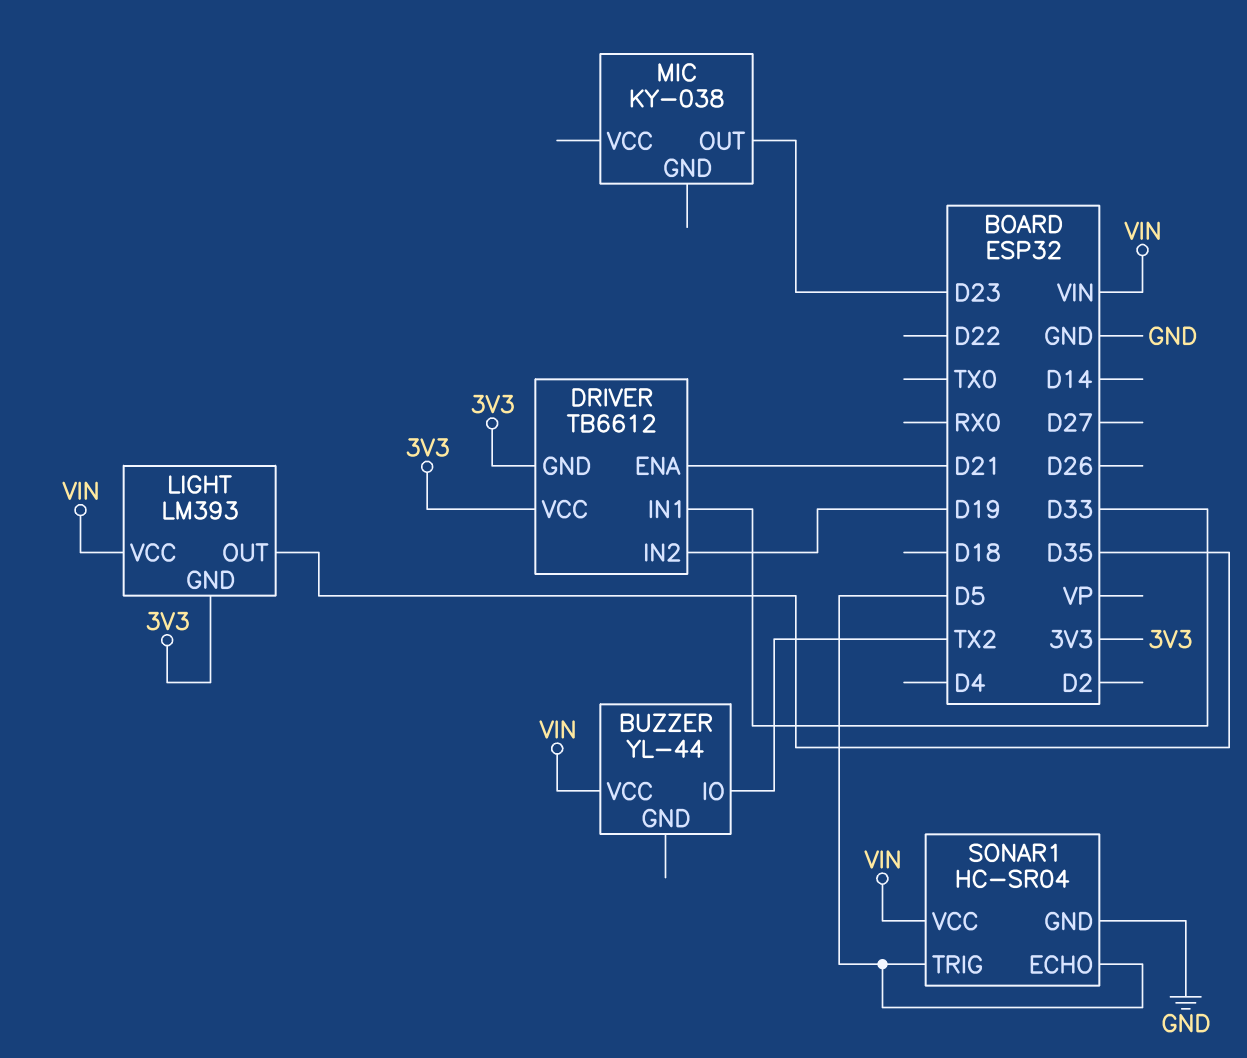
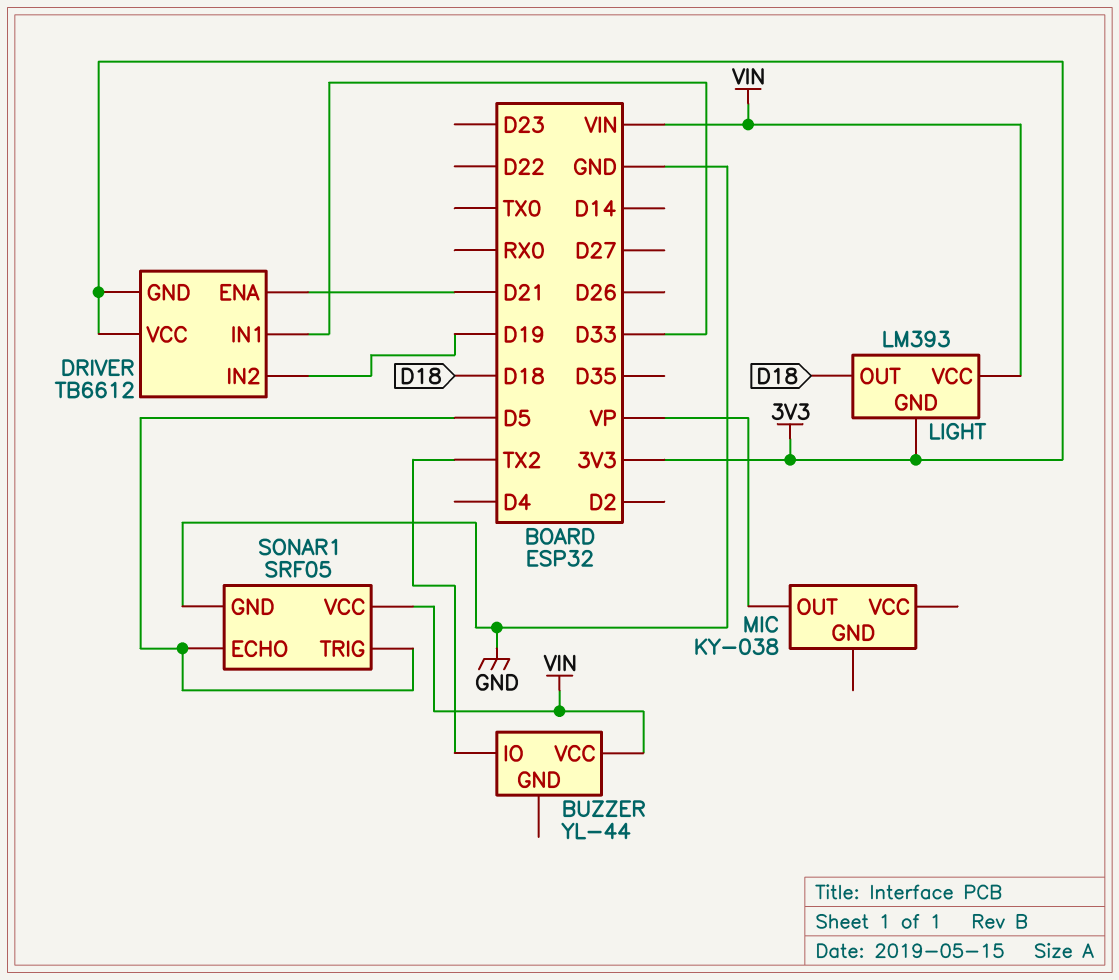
LIGHT pin OUT: D35 -> D18
MIC pin OUT: D23 -> VP
SONAR1: HC-SR04 -> SRF05

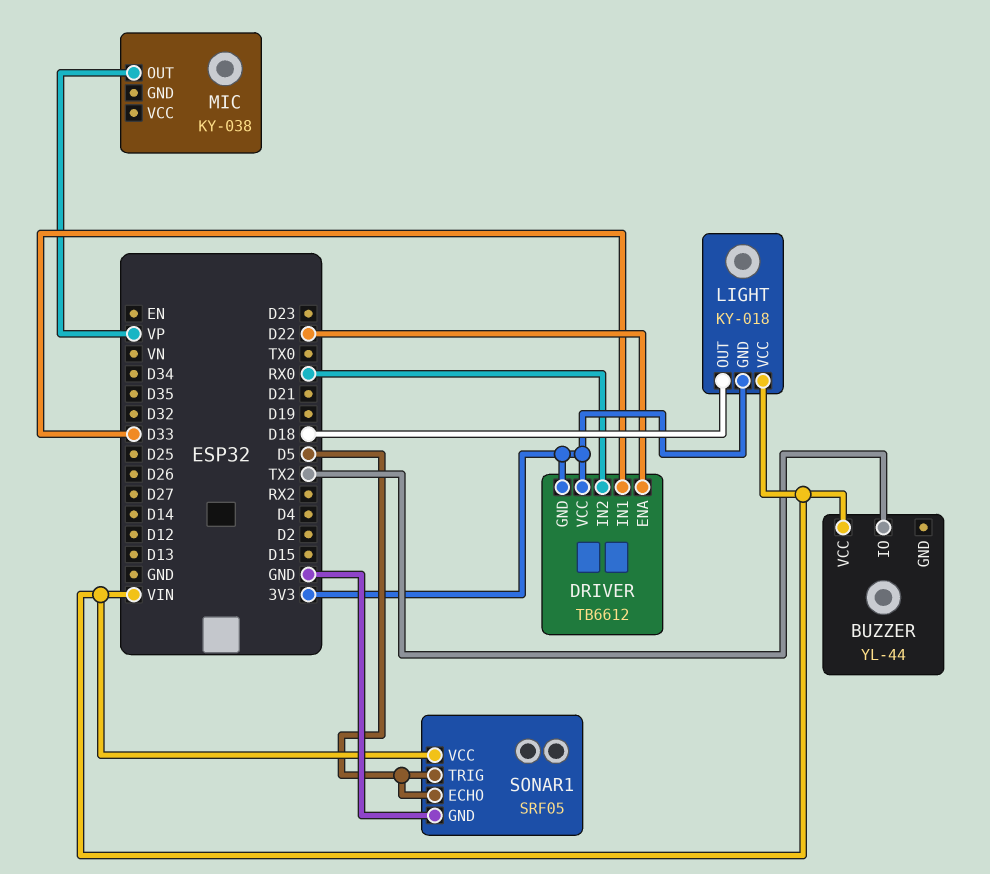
DRIVER pin ENA: D21 -> D22
DRIVER pin IN2: D19 -> RX0
LIGHT: LM393 -> KY-018

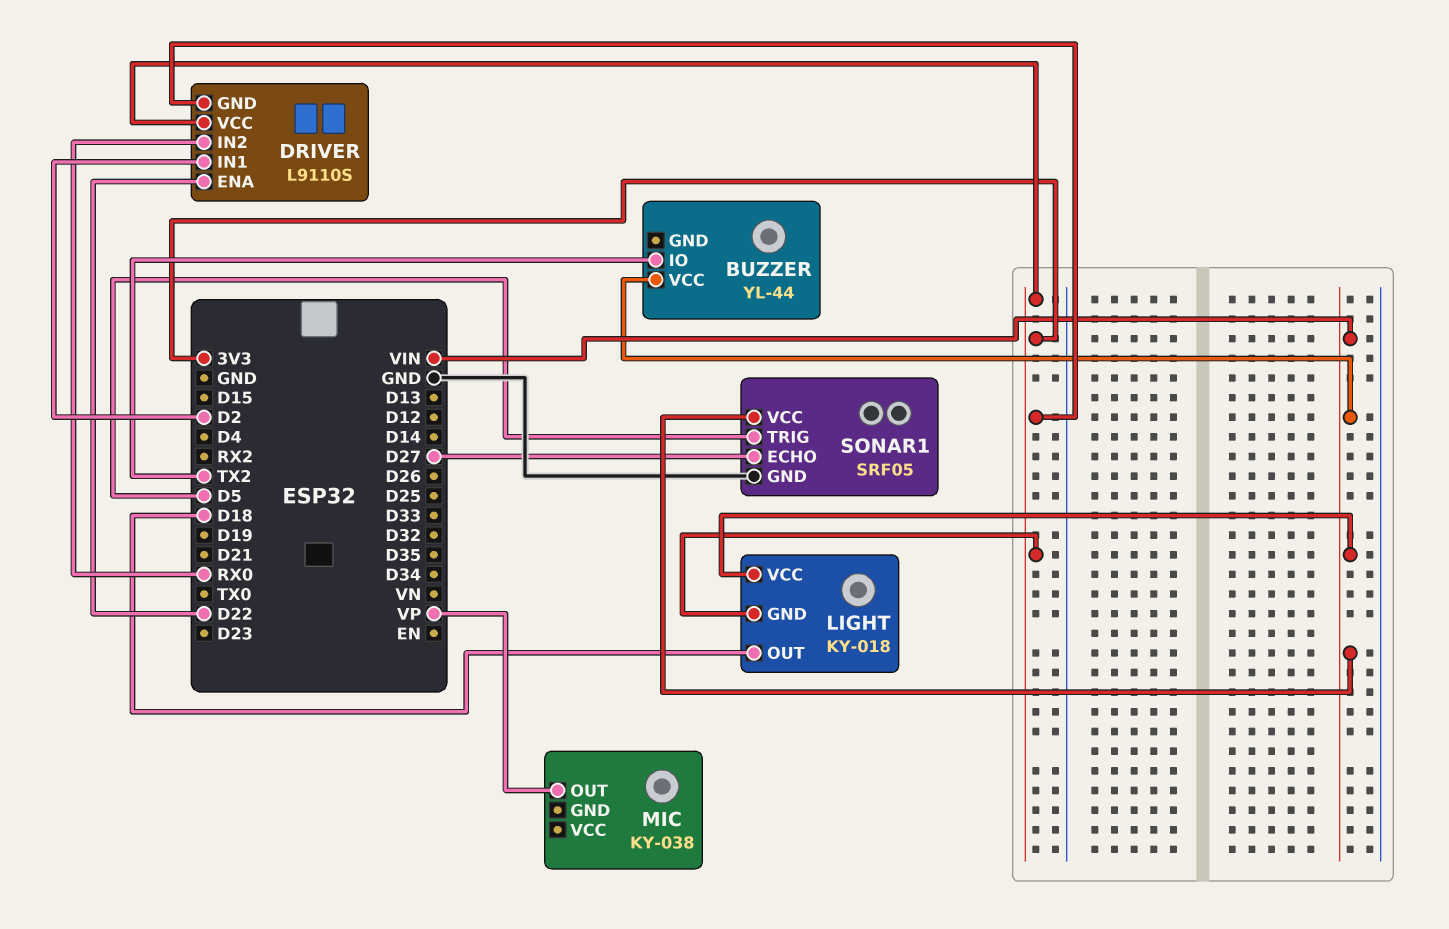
DRIVER: TB6612 -> L9110S
DRIVER pin IN1: D33 -> D2
SONAR1 pin ECHO: D5 -> D27

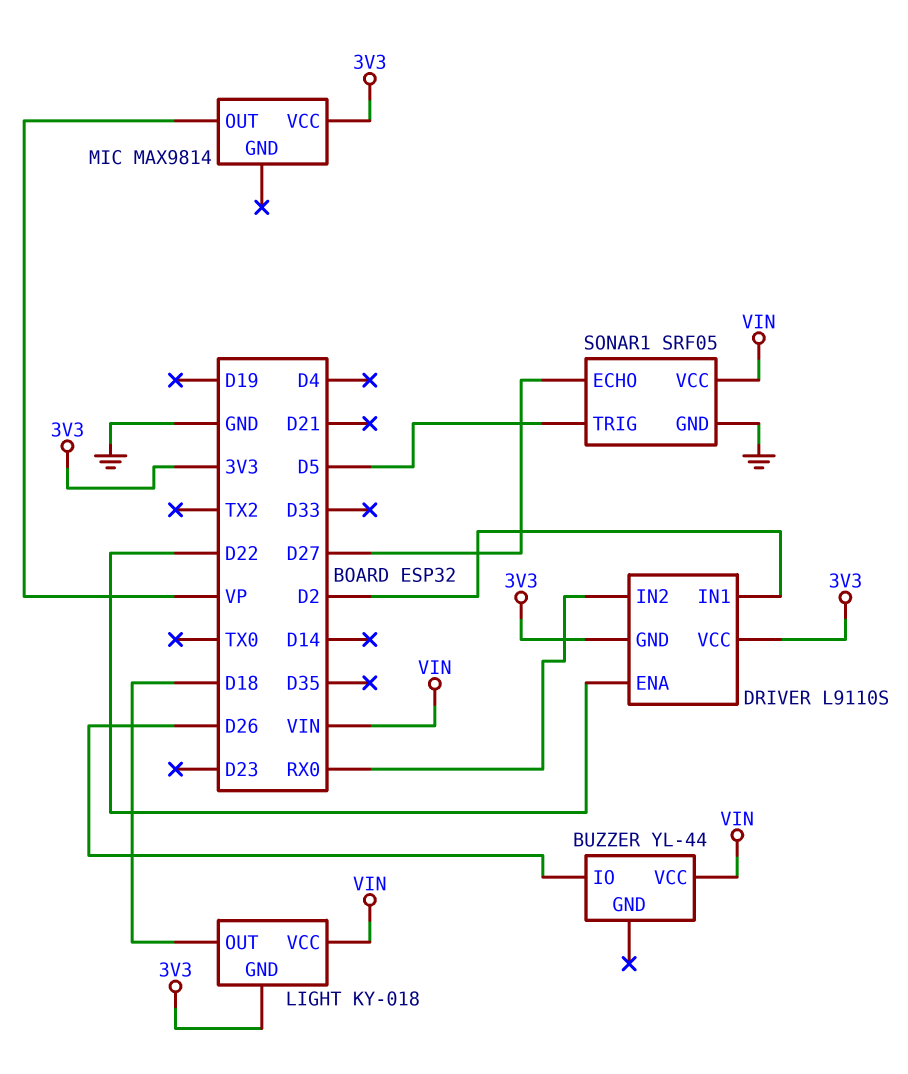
BUZZER pin IO: TX2 -> D26
MIC: KY-038 -> MAX9814
MIC pin VCC: none -> 3V3

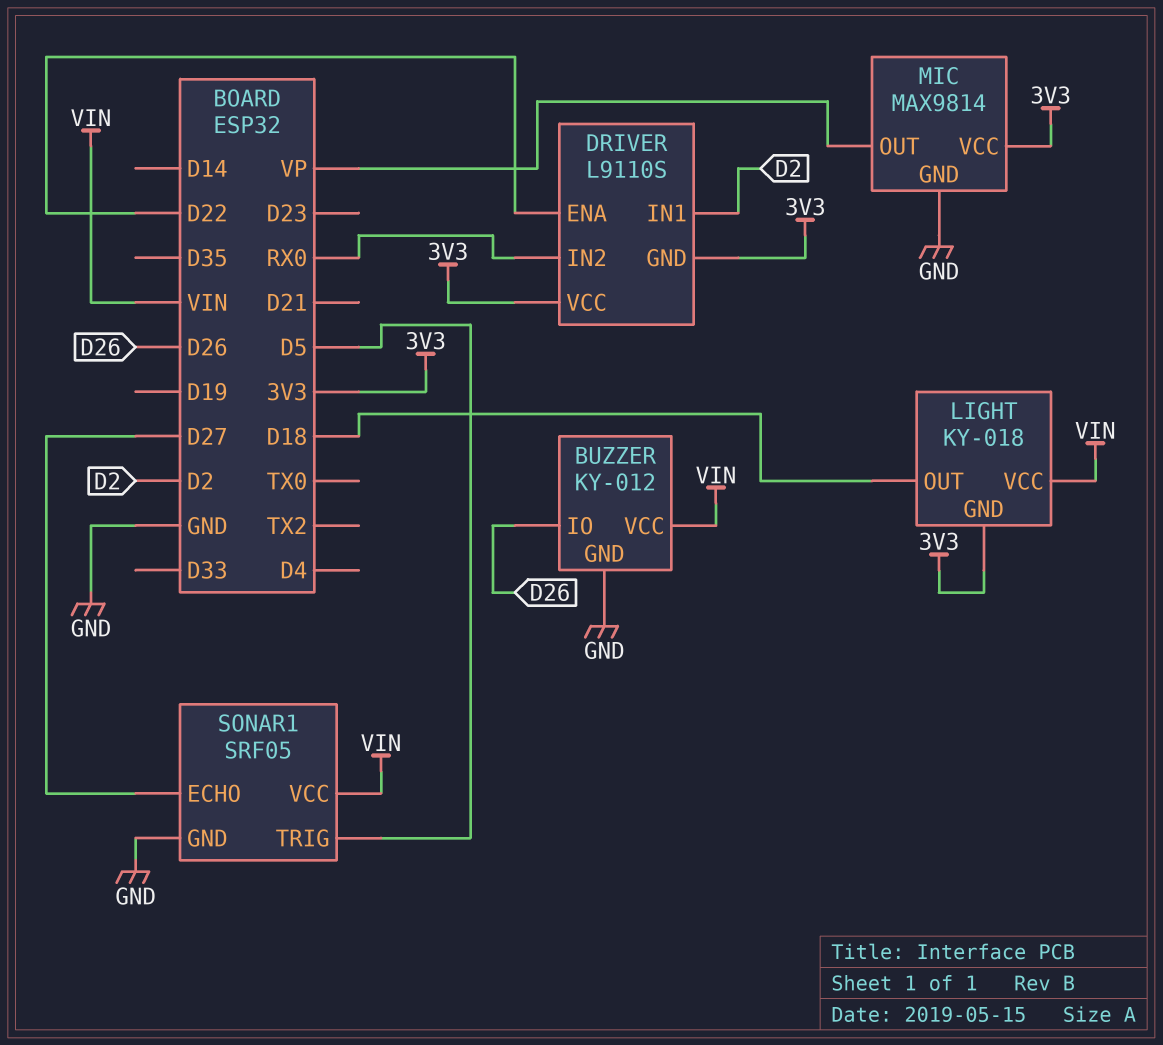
BUZZER: YL-44 -> KY-012
BUZZER pin GND: none -> GND
MIC pin GND: none -> GND

